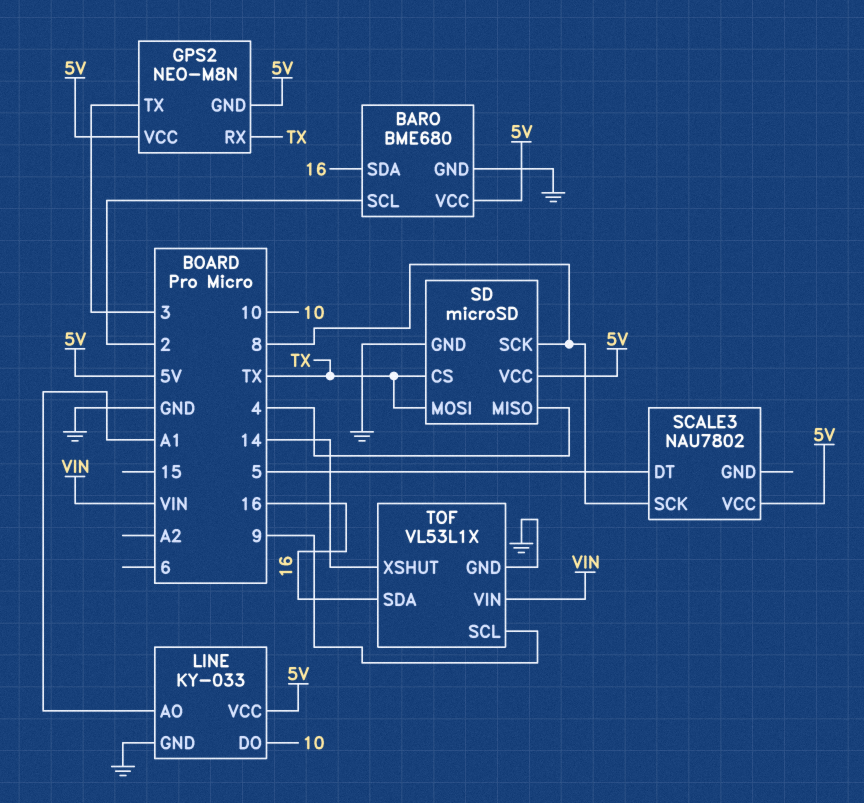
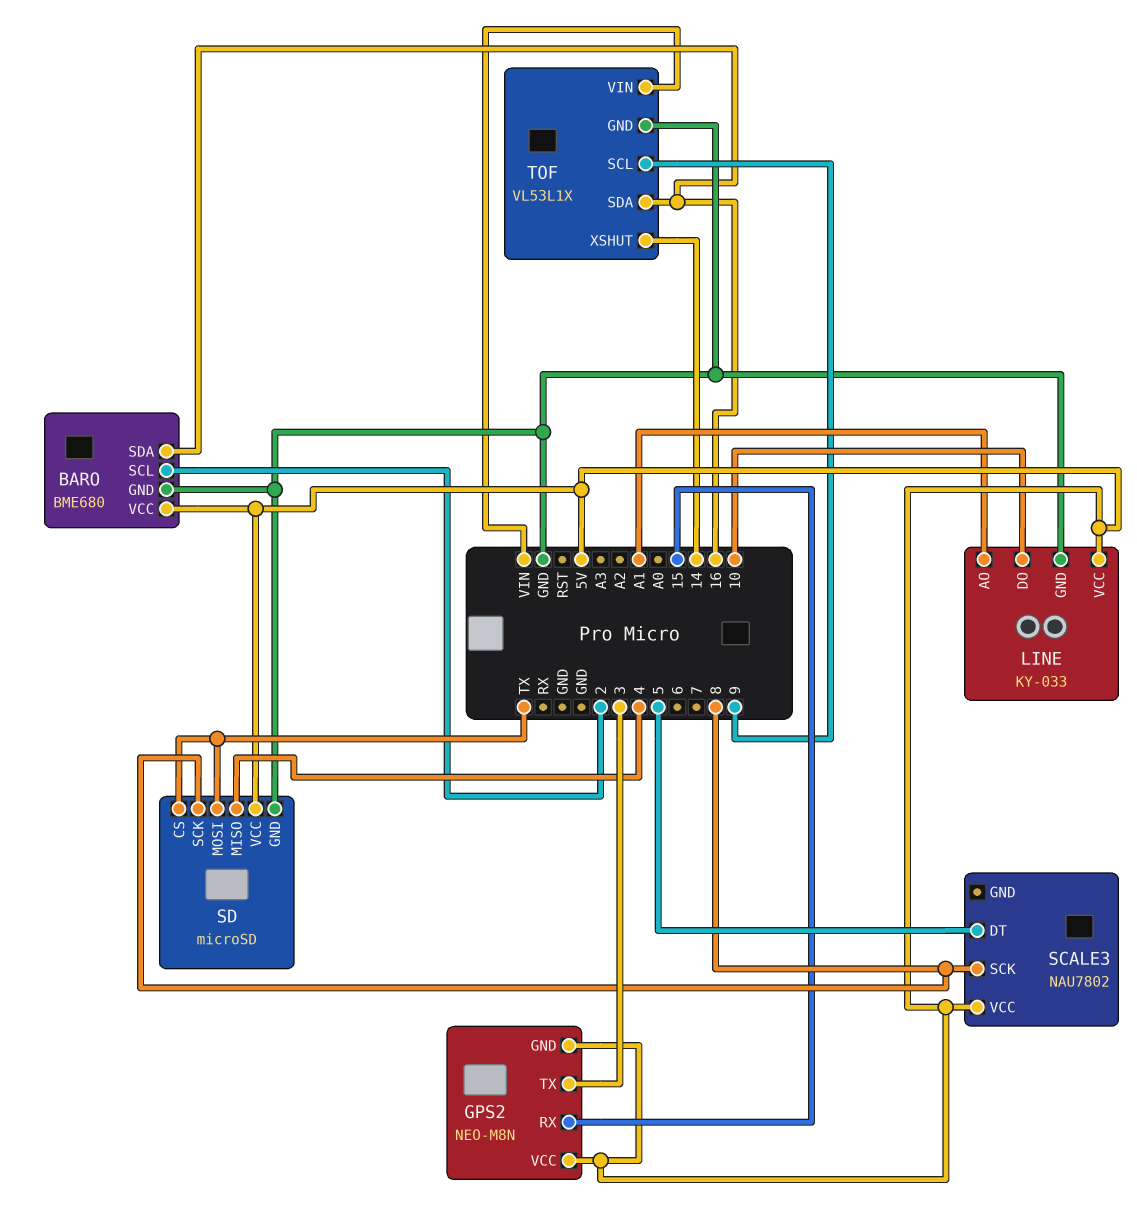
GPS2 pin RX: TX -> 15

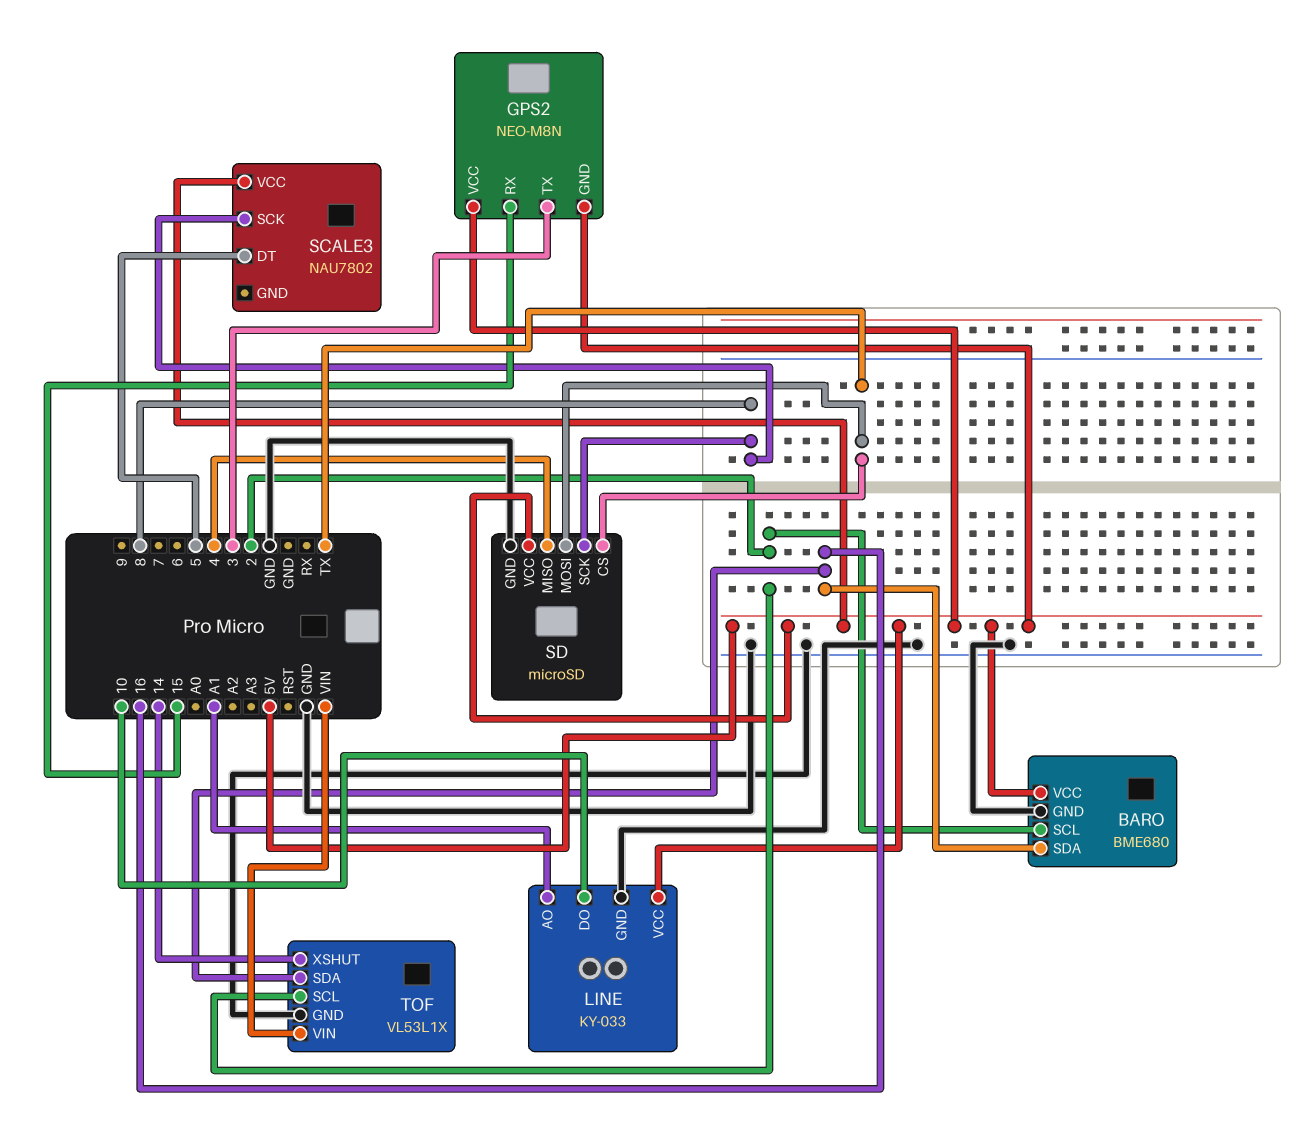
TOF pin SCL: 9 -> 2

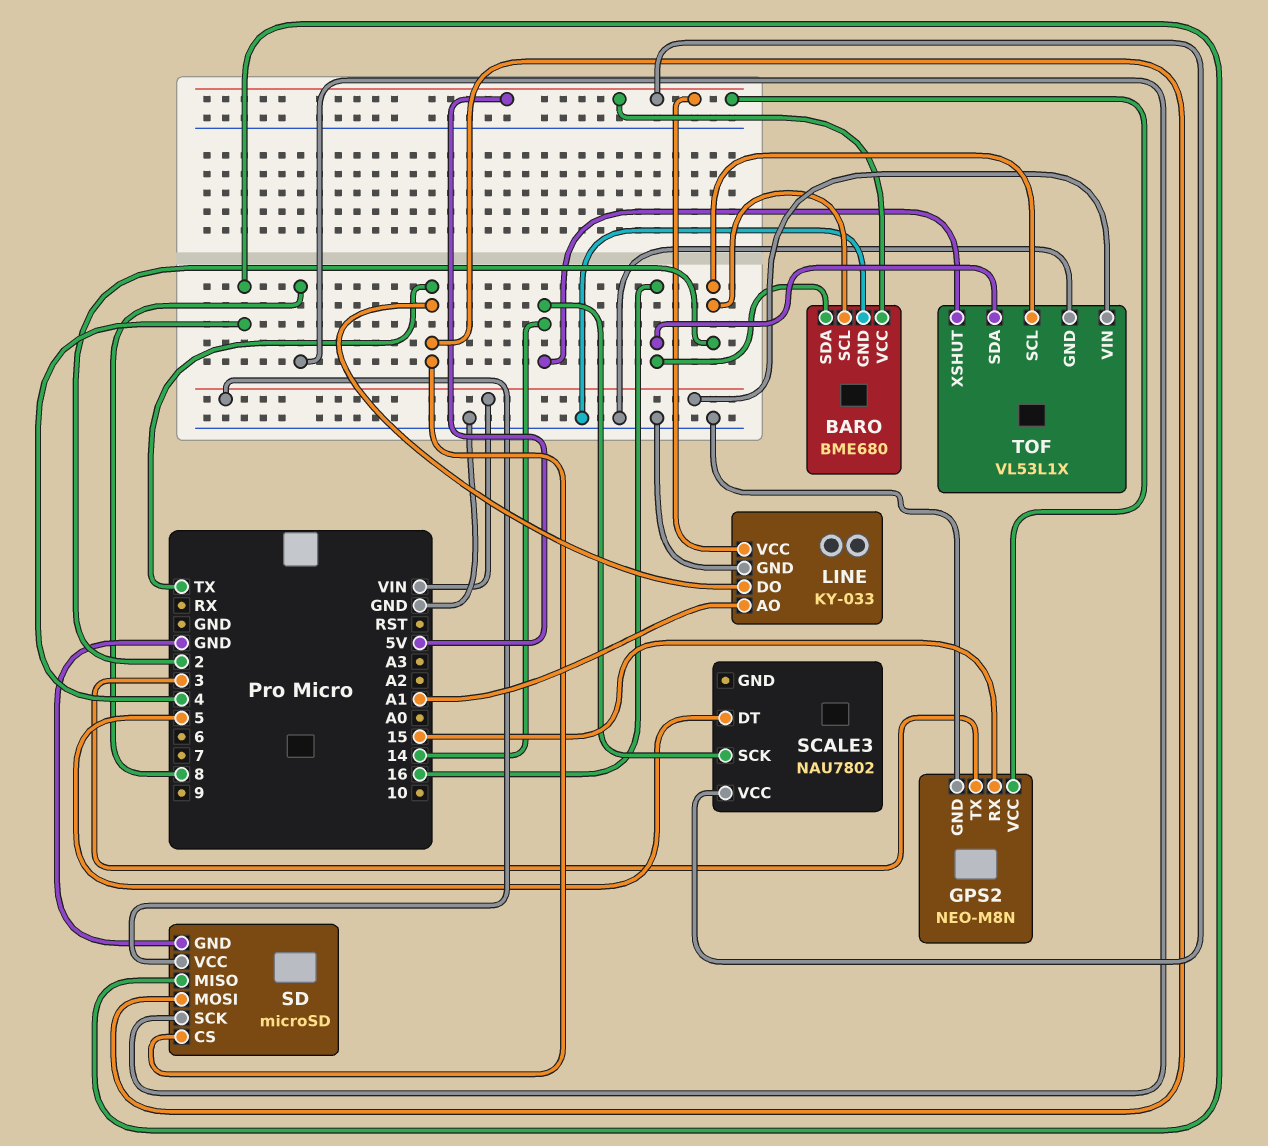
GPS2 pin GND: 5V -> GND
LINE pin DO: 10 -> TX
SCALE3 pin SCK: 8 -> 14
SD pin VCC: 5V -> VIN

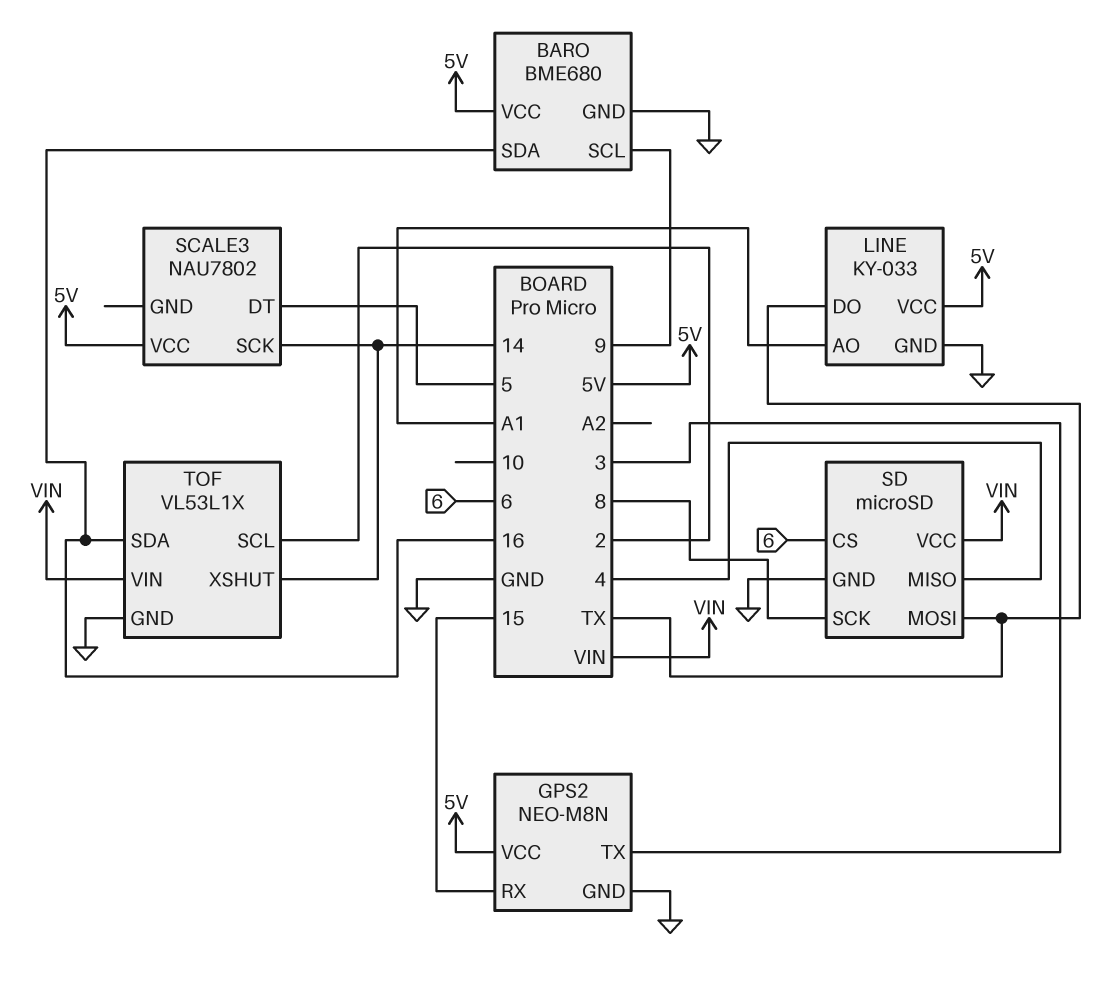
BARO pin SCL: 2 -> 9
SD pin CS: TX -> 6

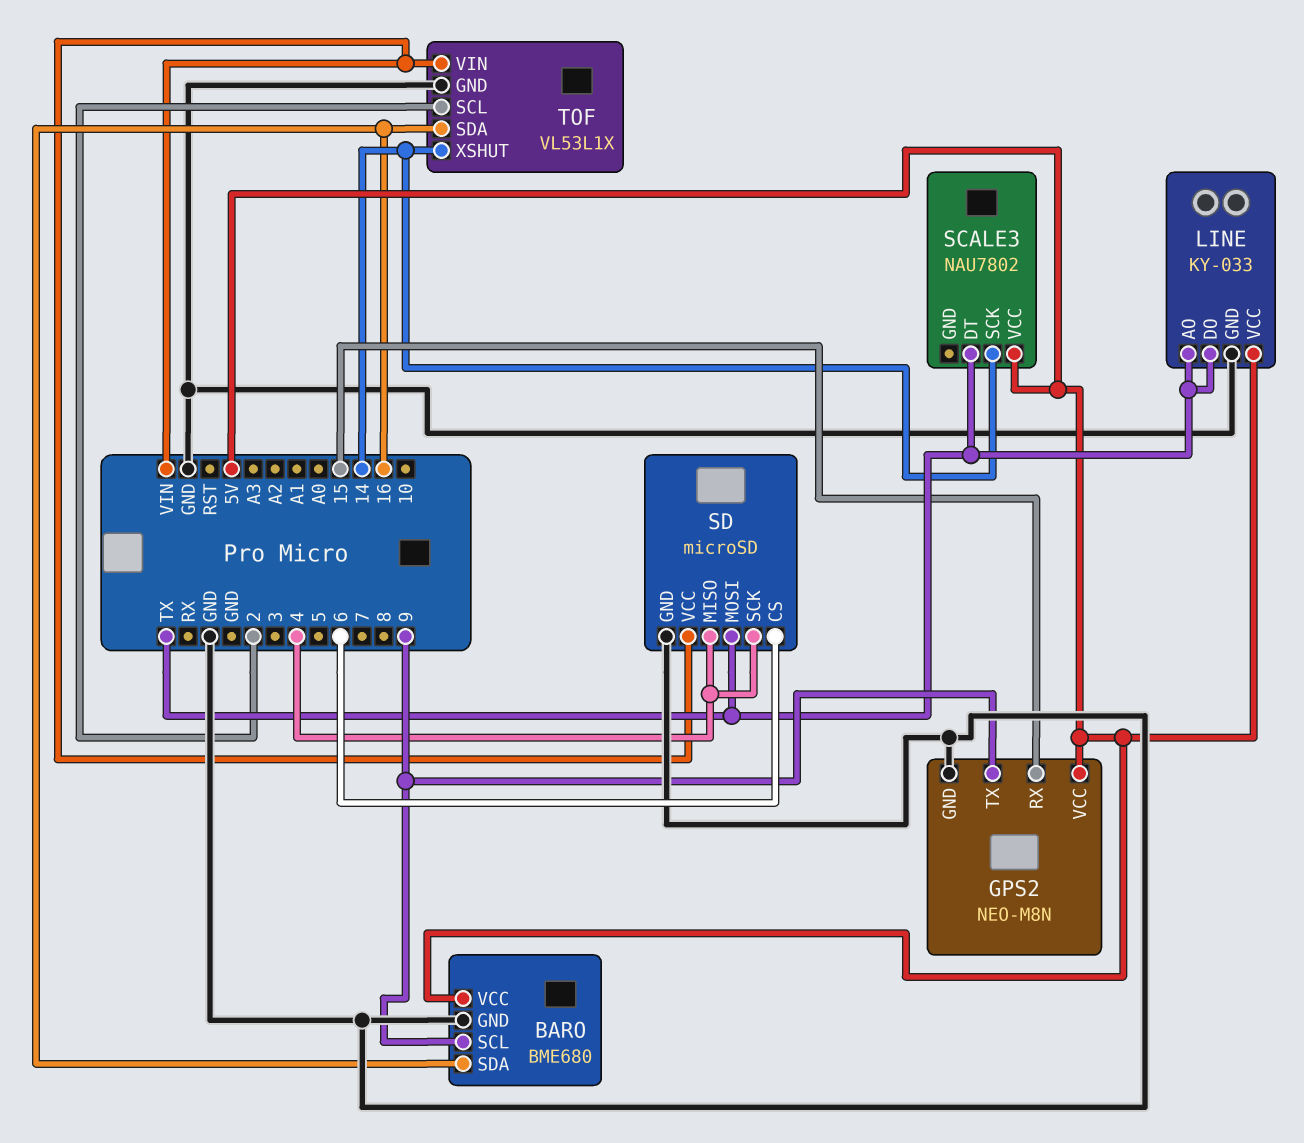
GPS2 pin TX: 3 -> 9
LINE pin AO: A1 -> TX
SCALE3 pin DT: 5 -> TX
SD pin SCK: 8 -> 4

